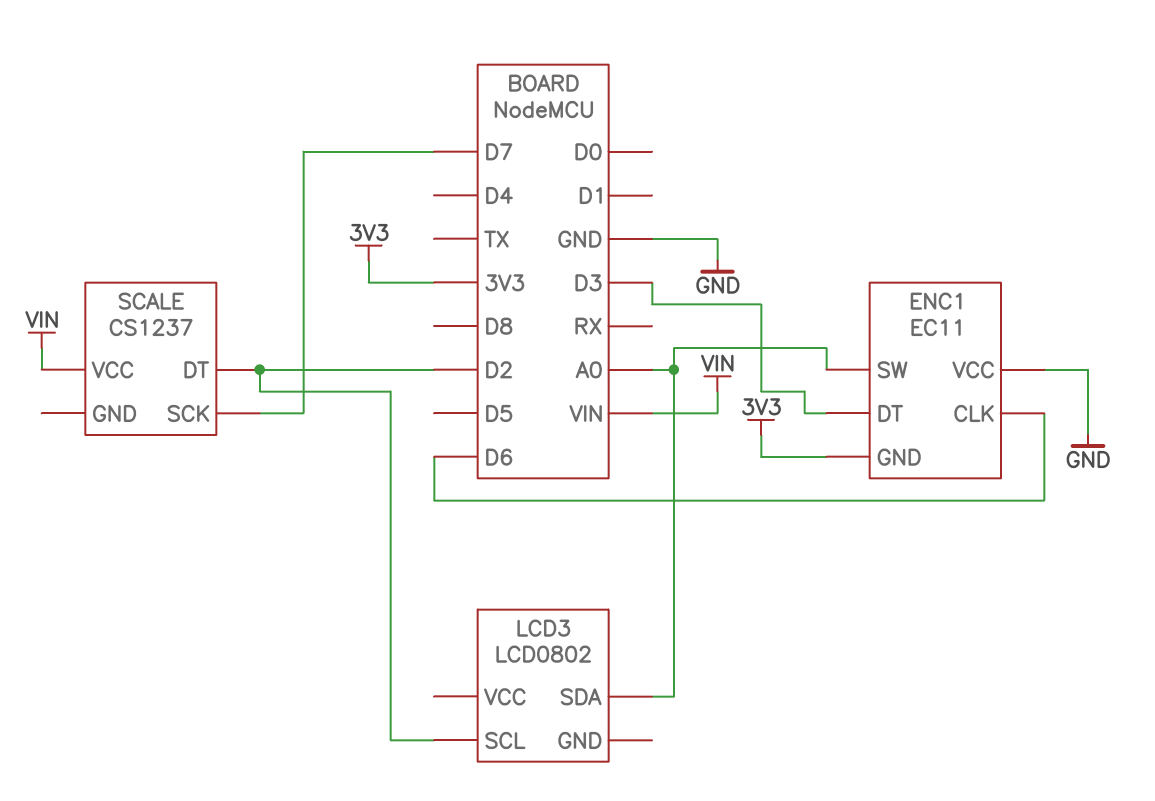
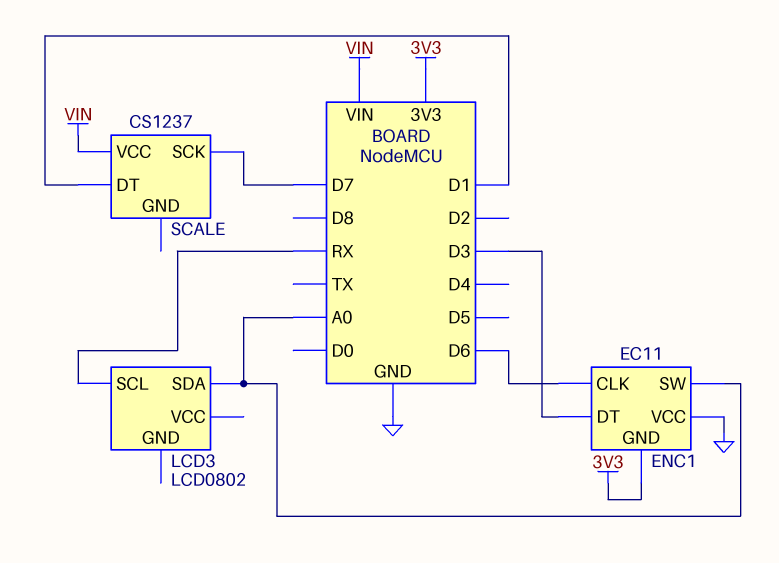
LCD3 pin SCL: D2 -> RX
SCALE pin DT: D2 -> D1

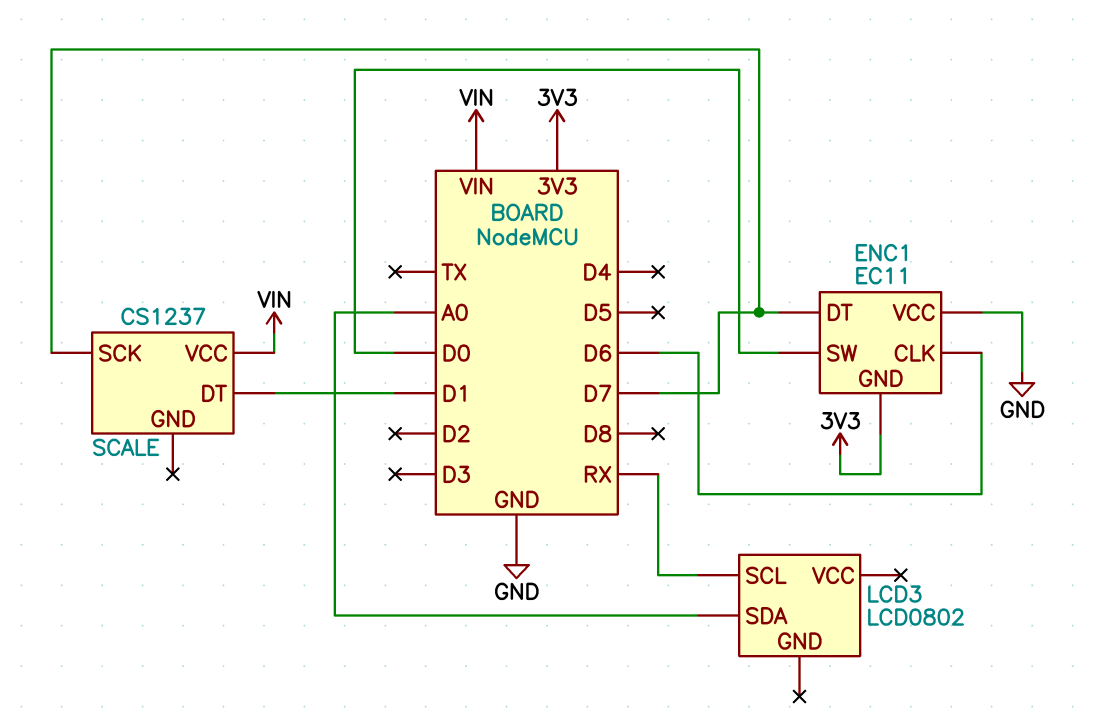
ENC1 pin DT: D3 -> D7
ENC1 pin SW: A0 -> D0

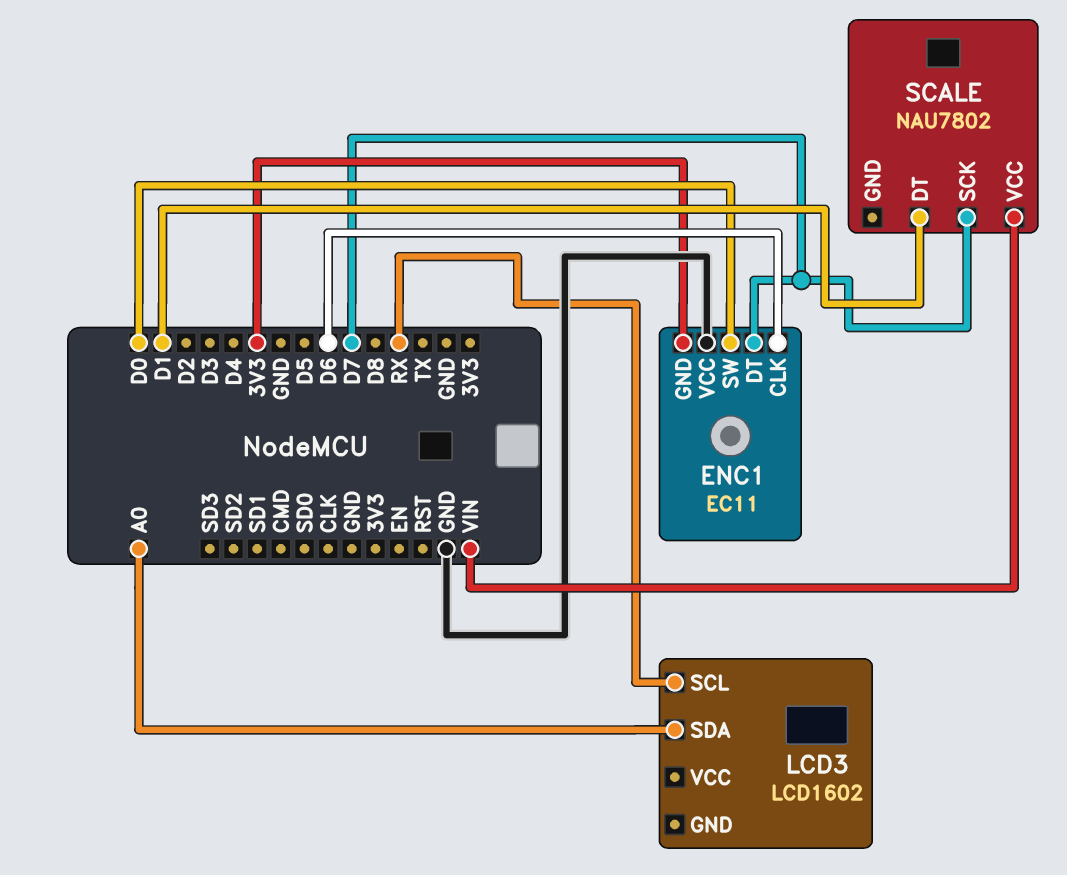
LCD3: LCD0802 -> LCD1602
SCALE: CS1237 -> NAU7802

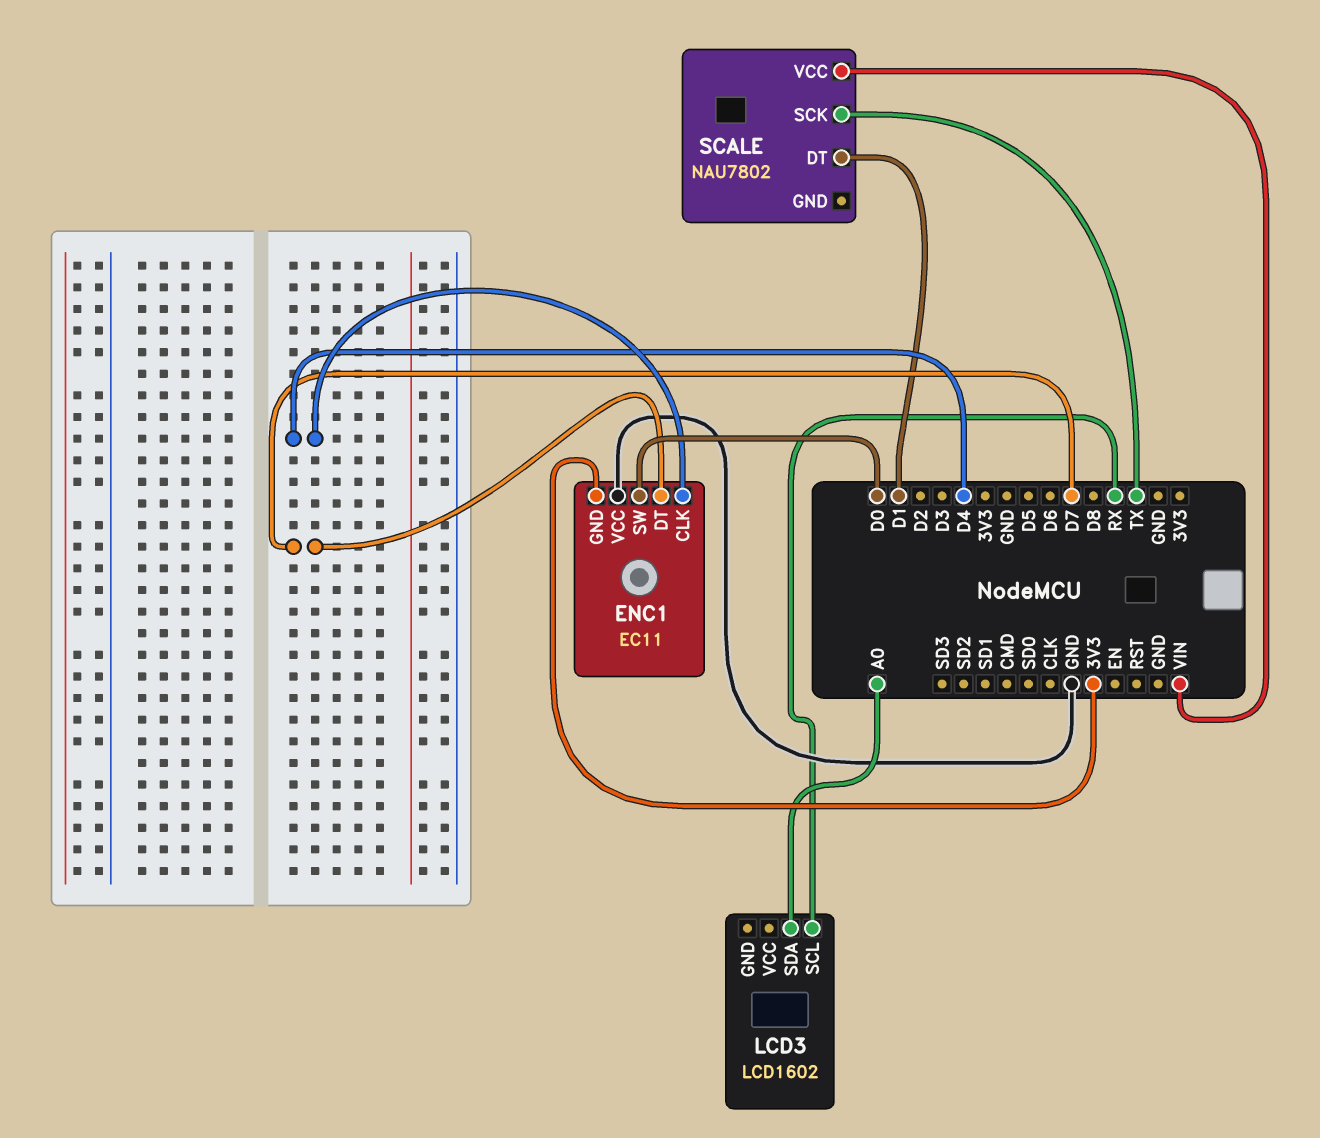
ENC1 pin CLK: D6 -> D4
SCALE pin SCK: D7 -> TX

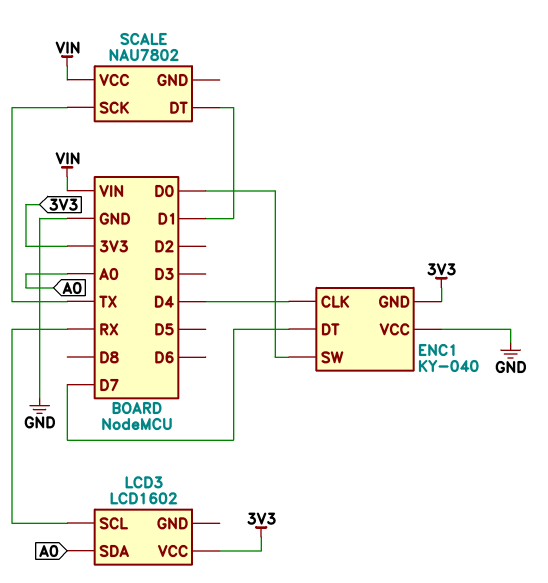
ENC1: EC11 -> KY-040
LCD3 pin VCC: none -> 3V3

